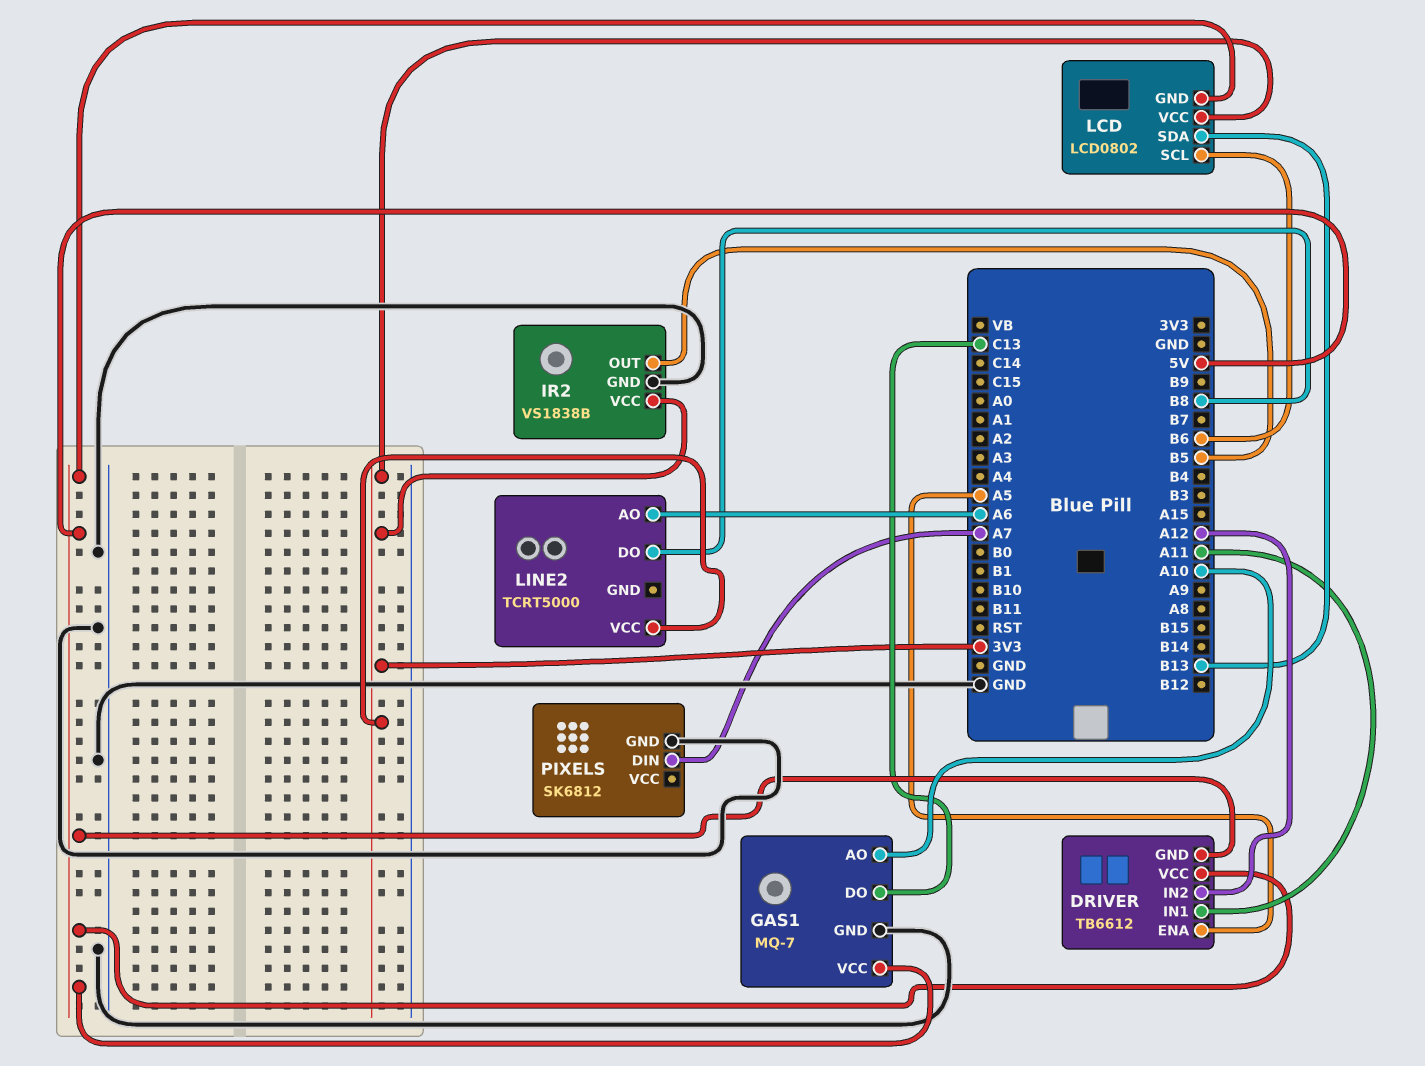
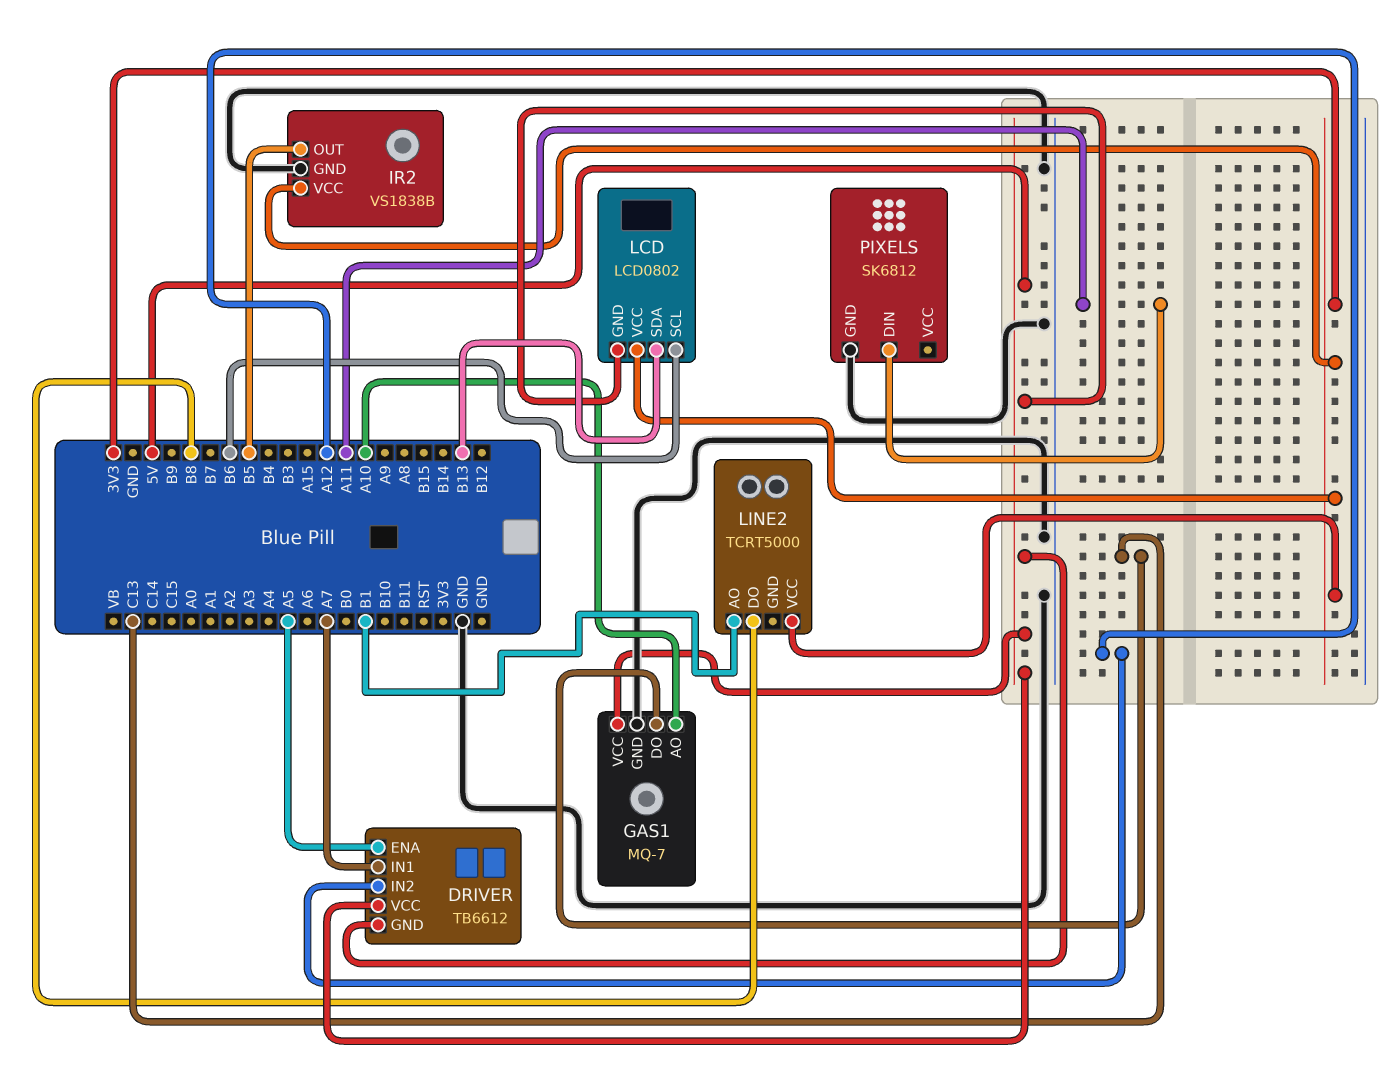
DRIVER pin IN1: A11 -> A7
LINE2 pin AO: A6 -> B1
PIXELS pin DIN: A7 -> A11

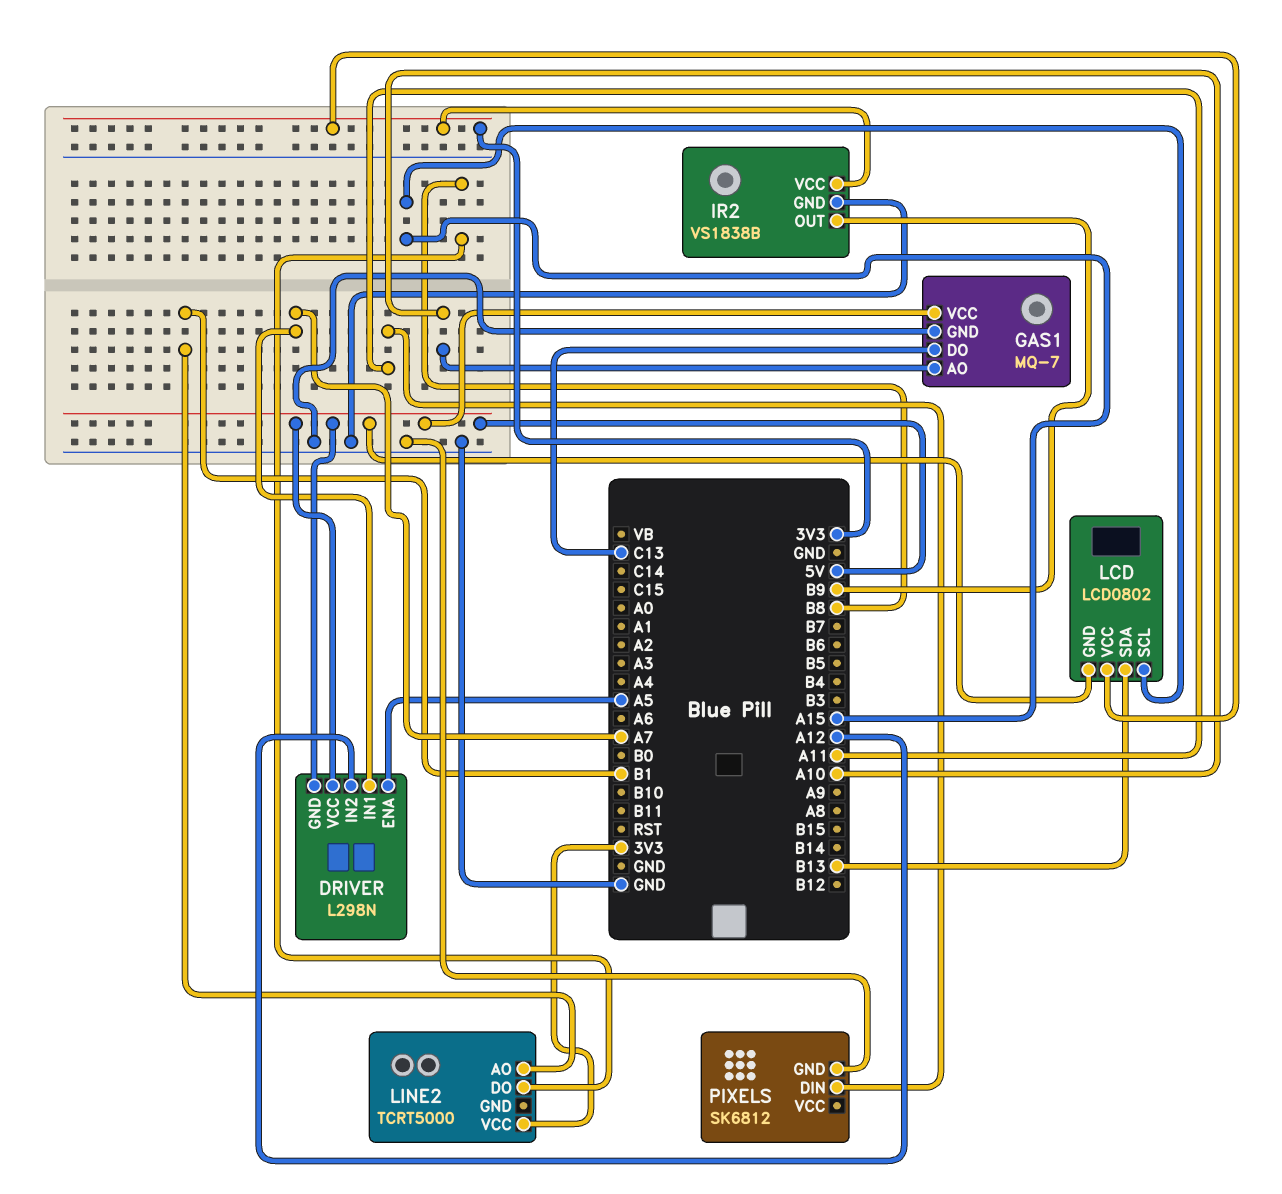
DRIVER: TB6612 -> L298N
IR2 pin OUT: B5 -> B9
LCD pin SCL: B6 -> A15

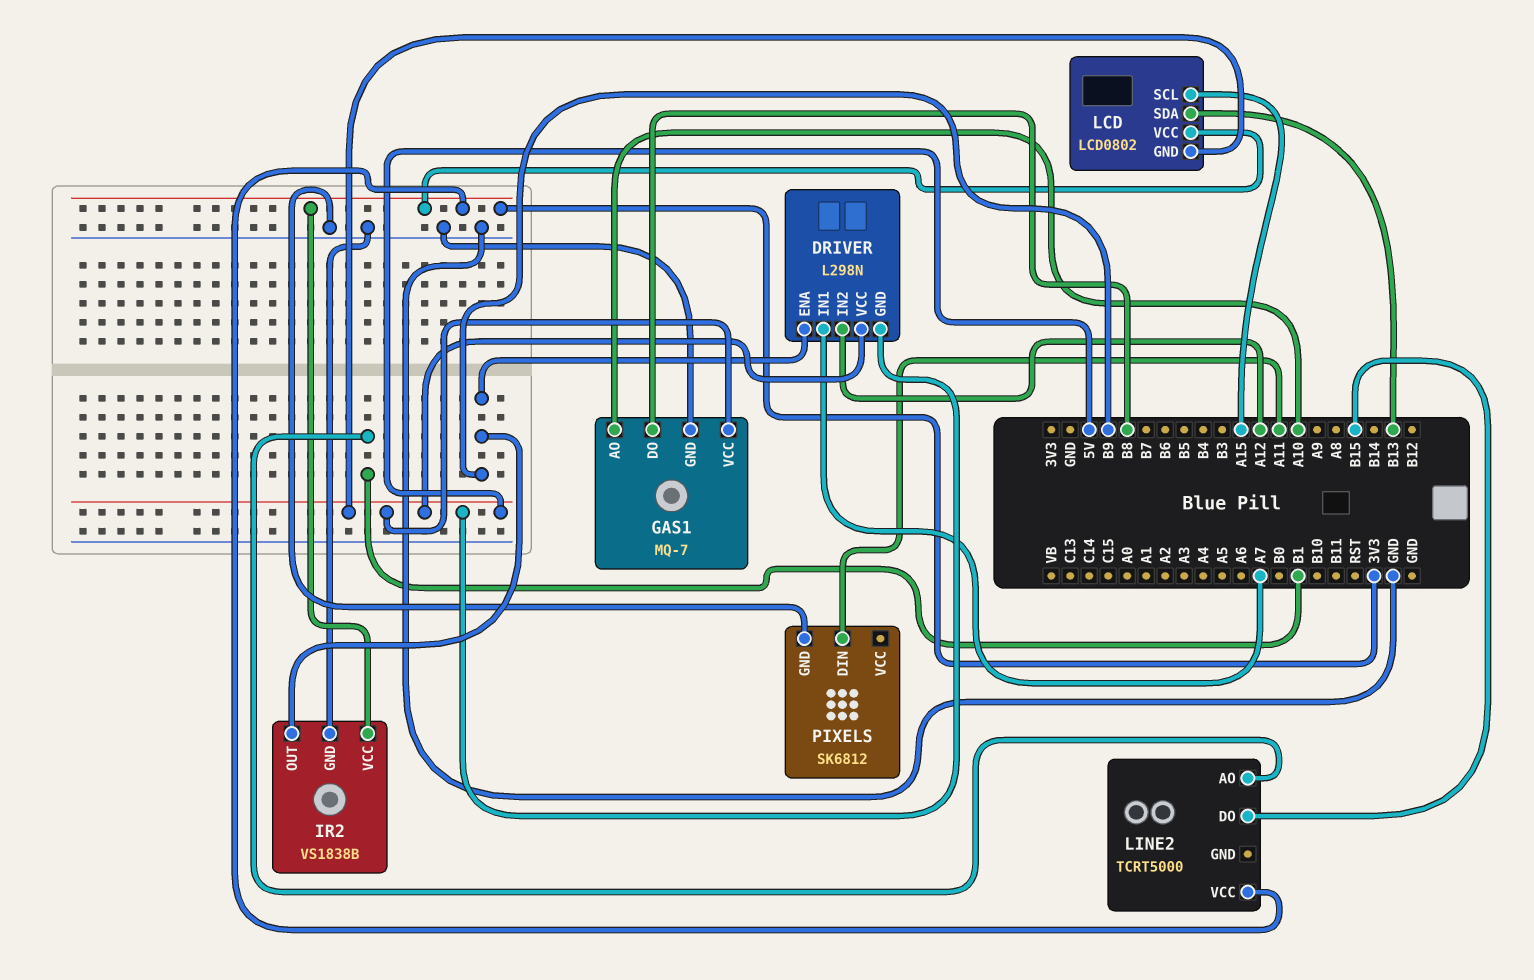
DRIVER pin ENA: A5 -> B9
GAS1 pin DO: C13 -> B8
LINE2 pin DO: B8 -> B15

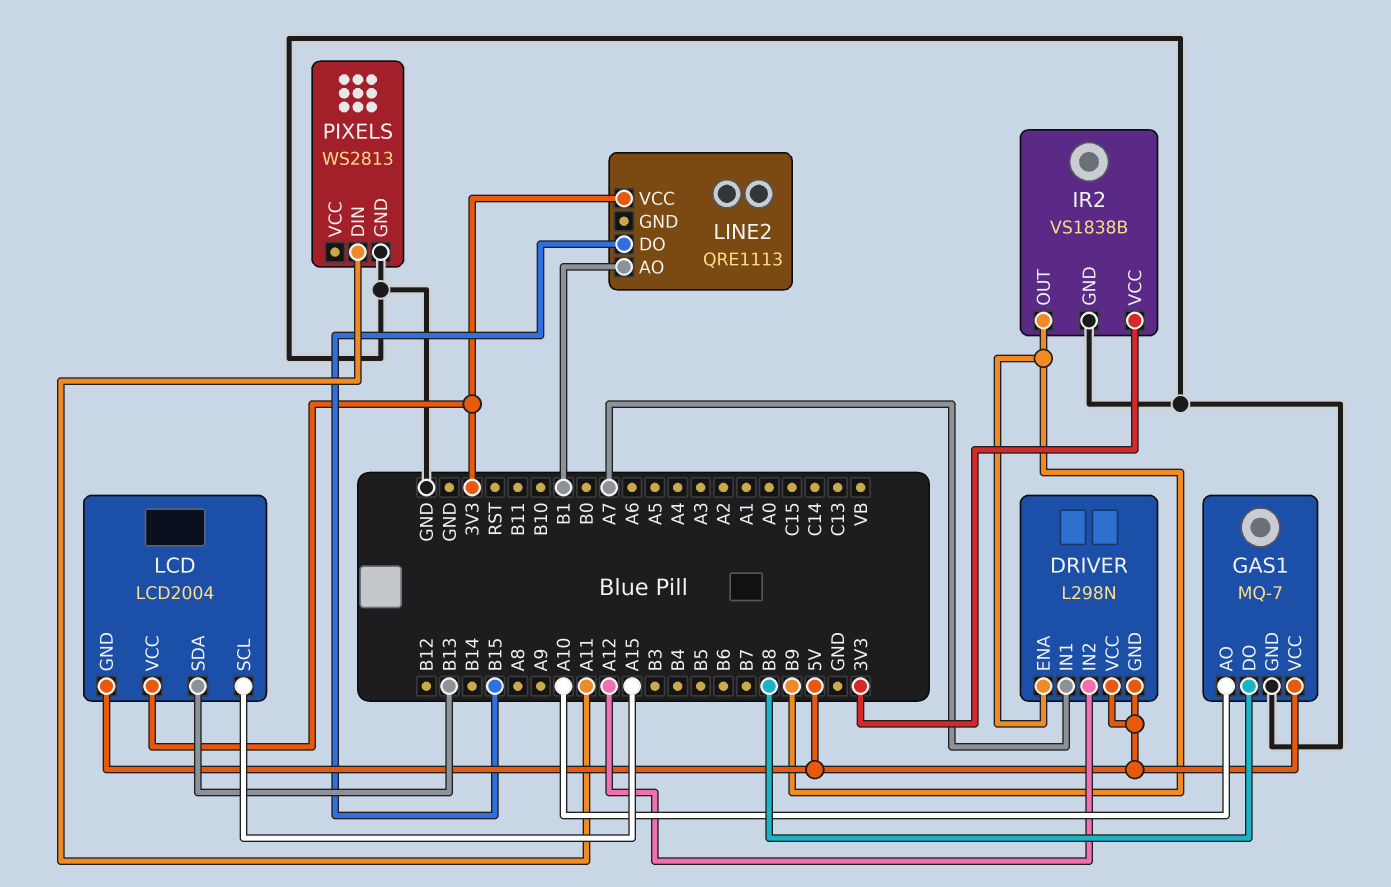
LCD: LCD0802 -> LCD2004
LINE2: TCRT5000 -> QRE1113
PIXELS: SK6812 -> WS2813

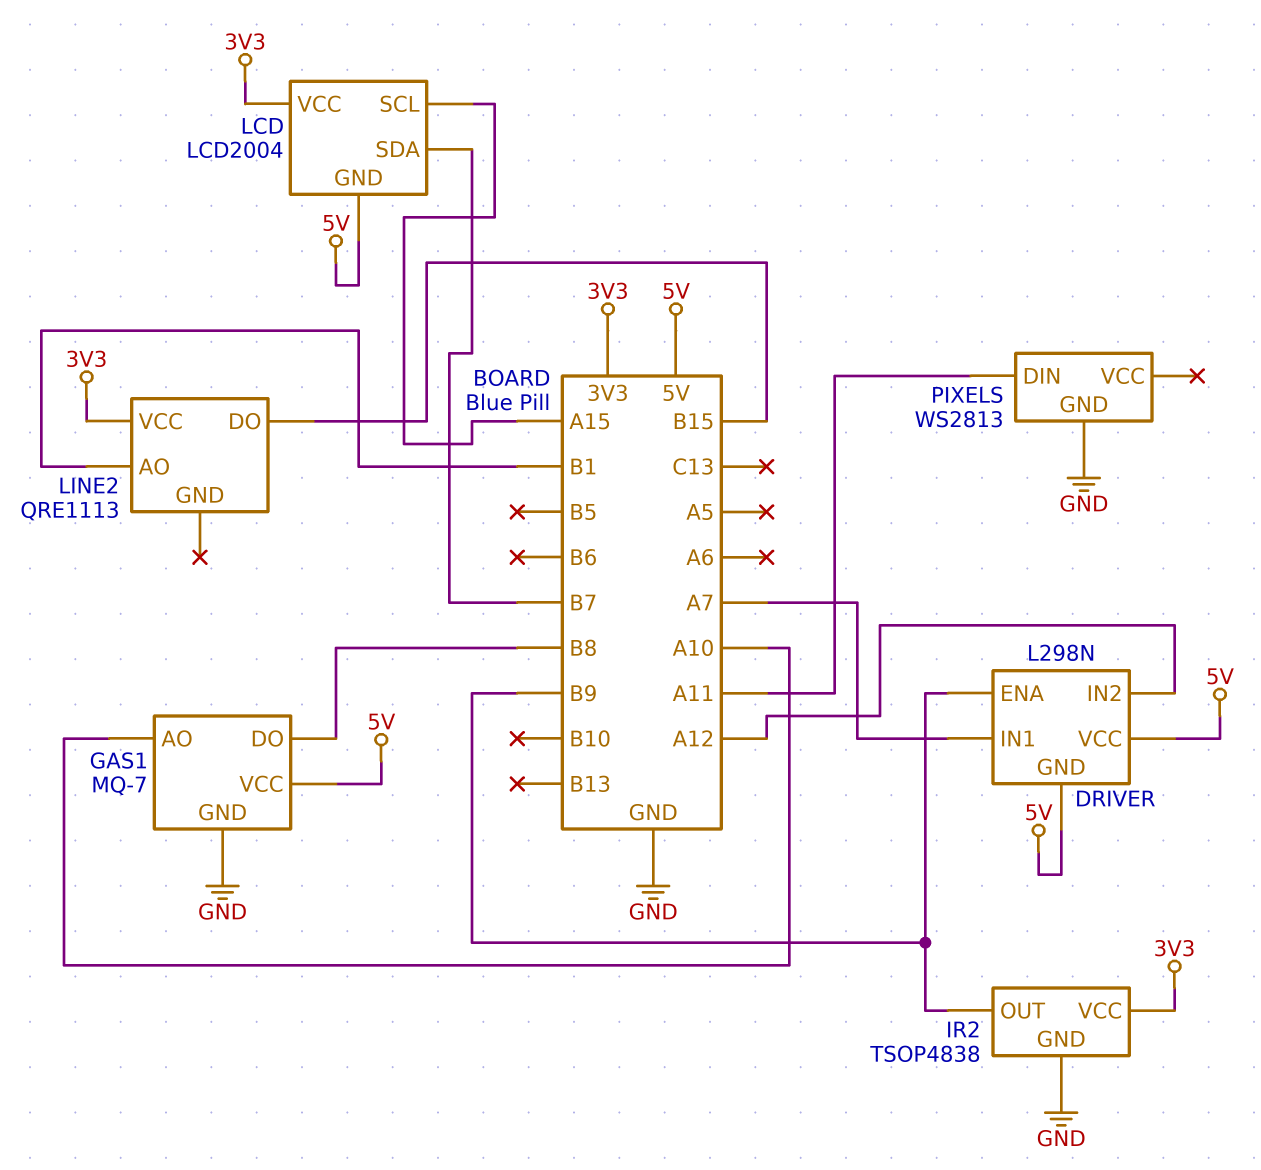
IR2: VS1838B -> TSOP4838
LCD pin SDA: B13 -> B7

